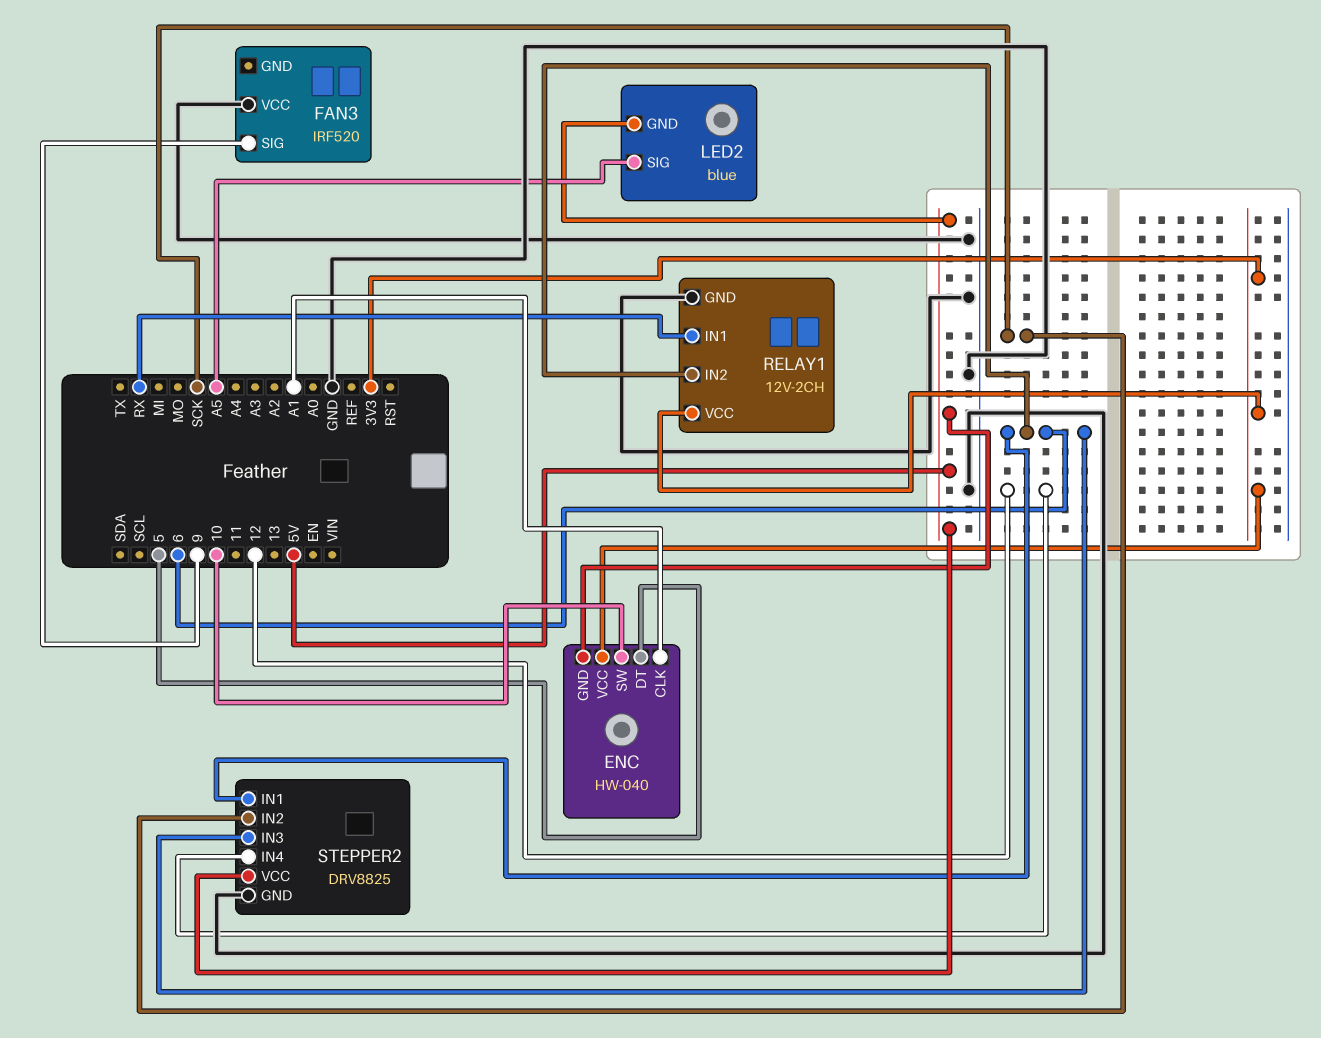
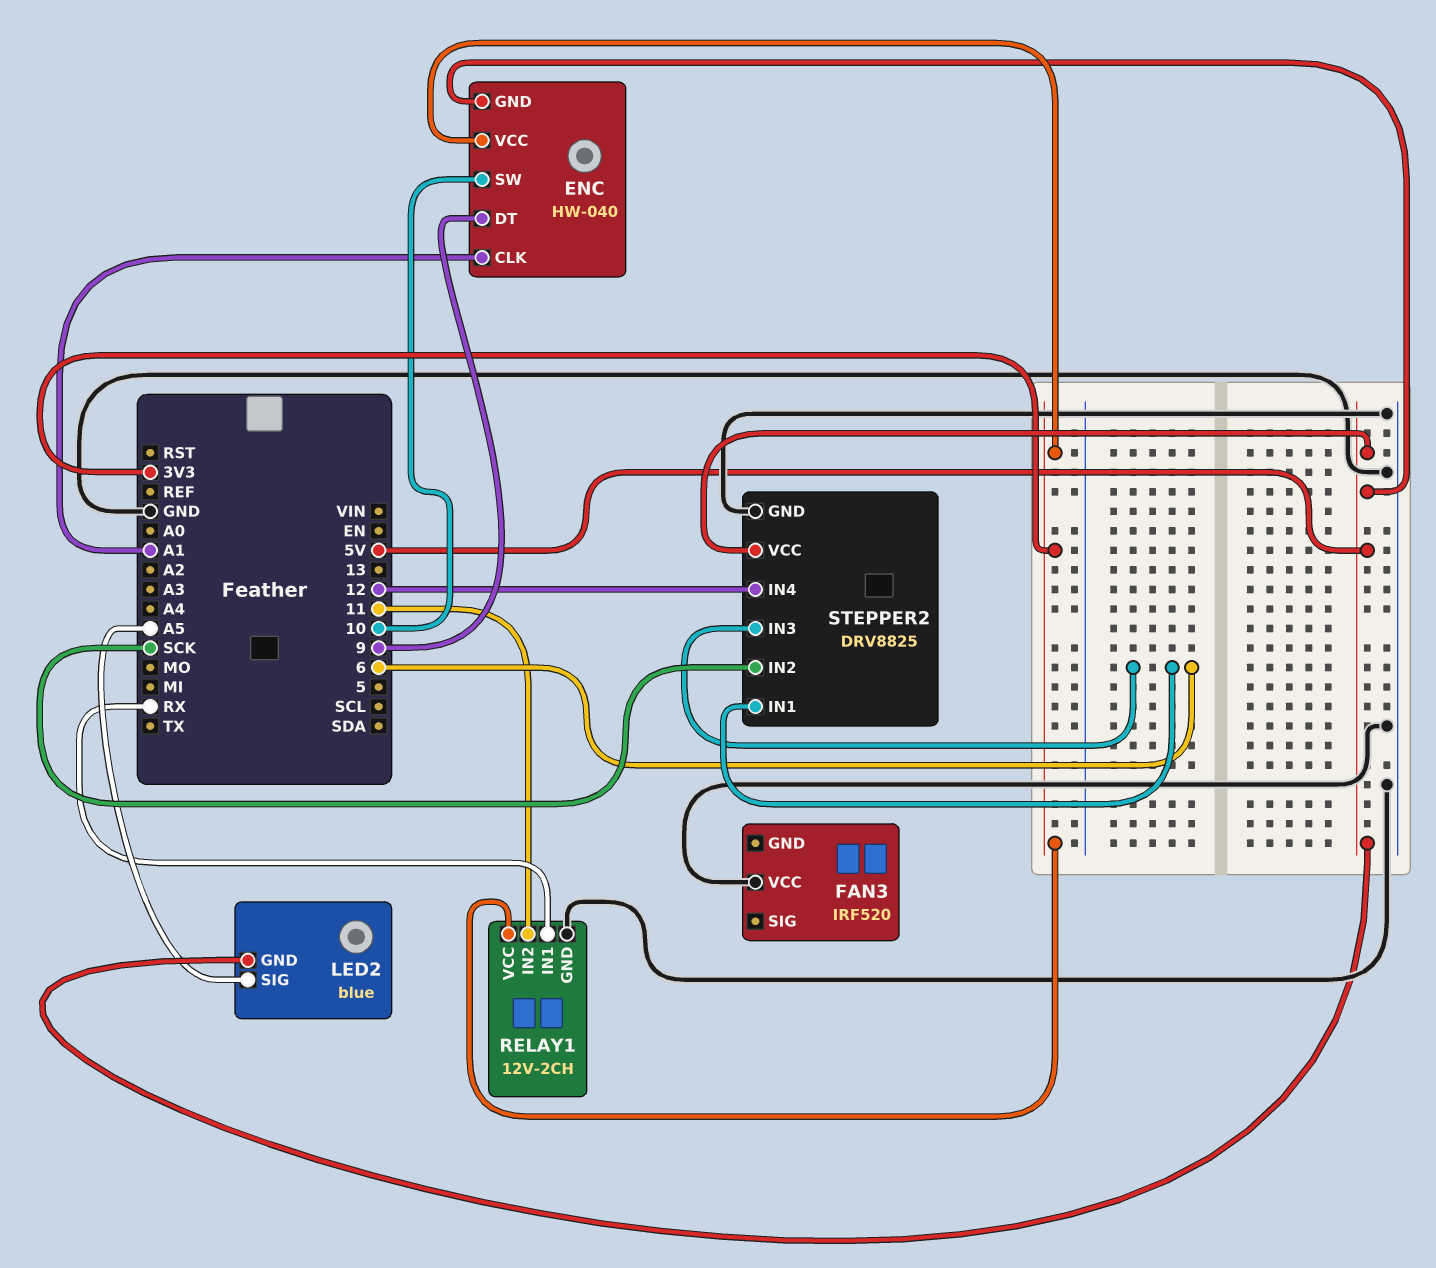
ENC pin DT: 5 -> 9
FAN3 pin SIG: 9 -> none
RELAY1 pin IN2: 6 -> 11

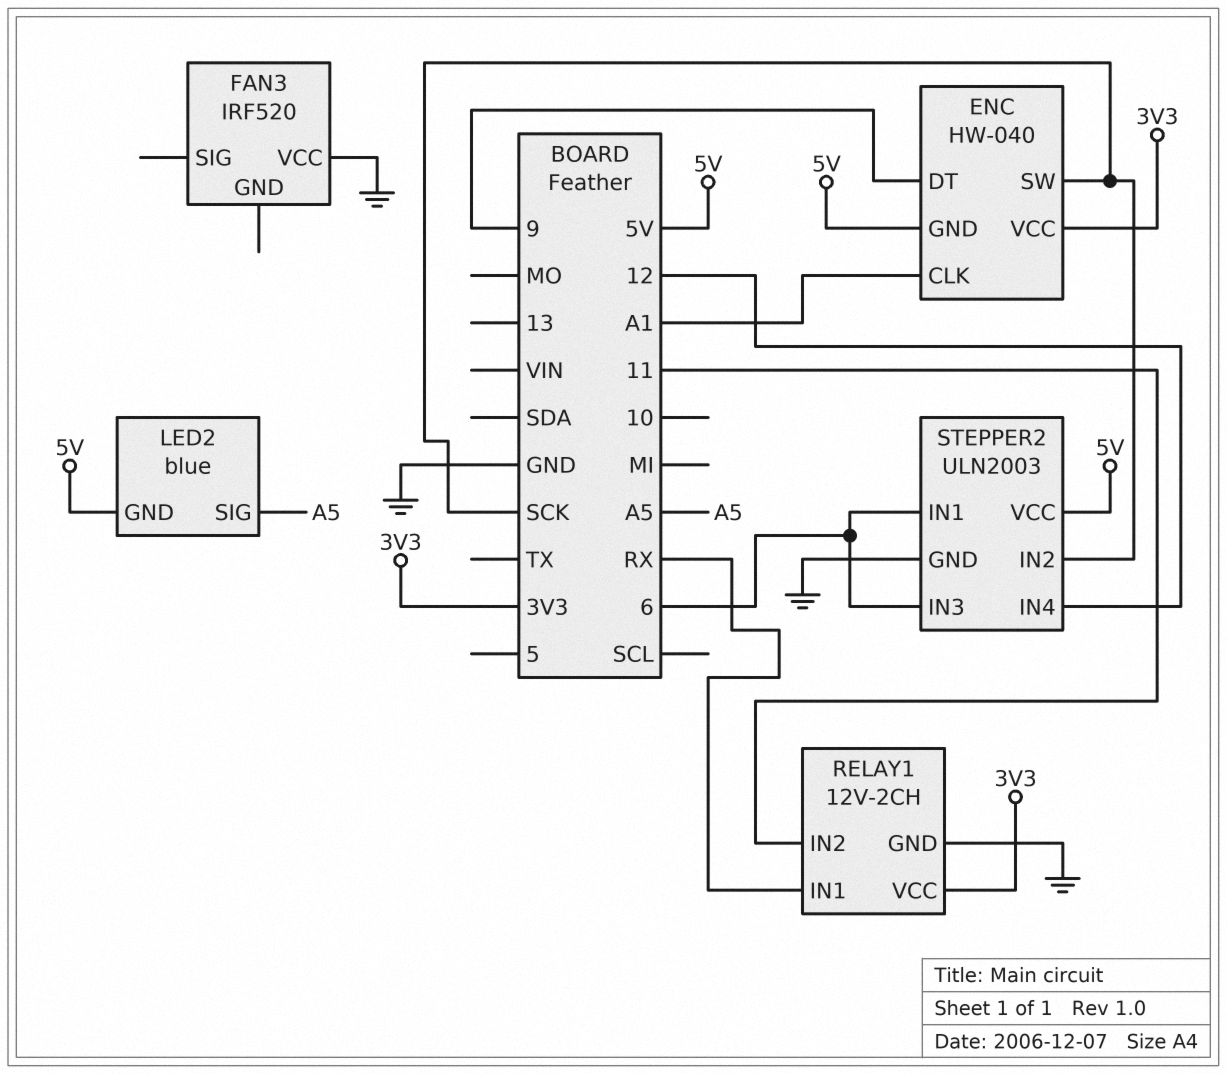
ENC pin SW: 10 -> SCK
STEPPER2: DRV8825 -> ULN2003

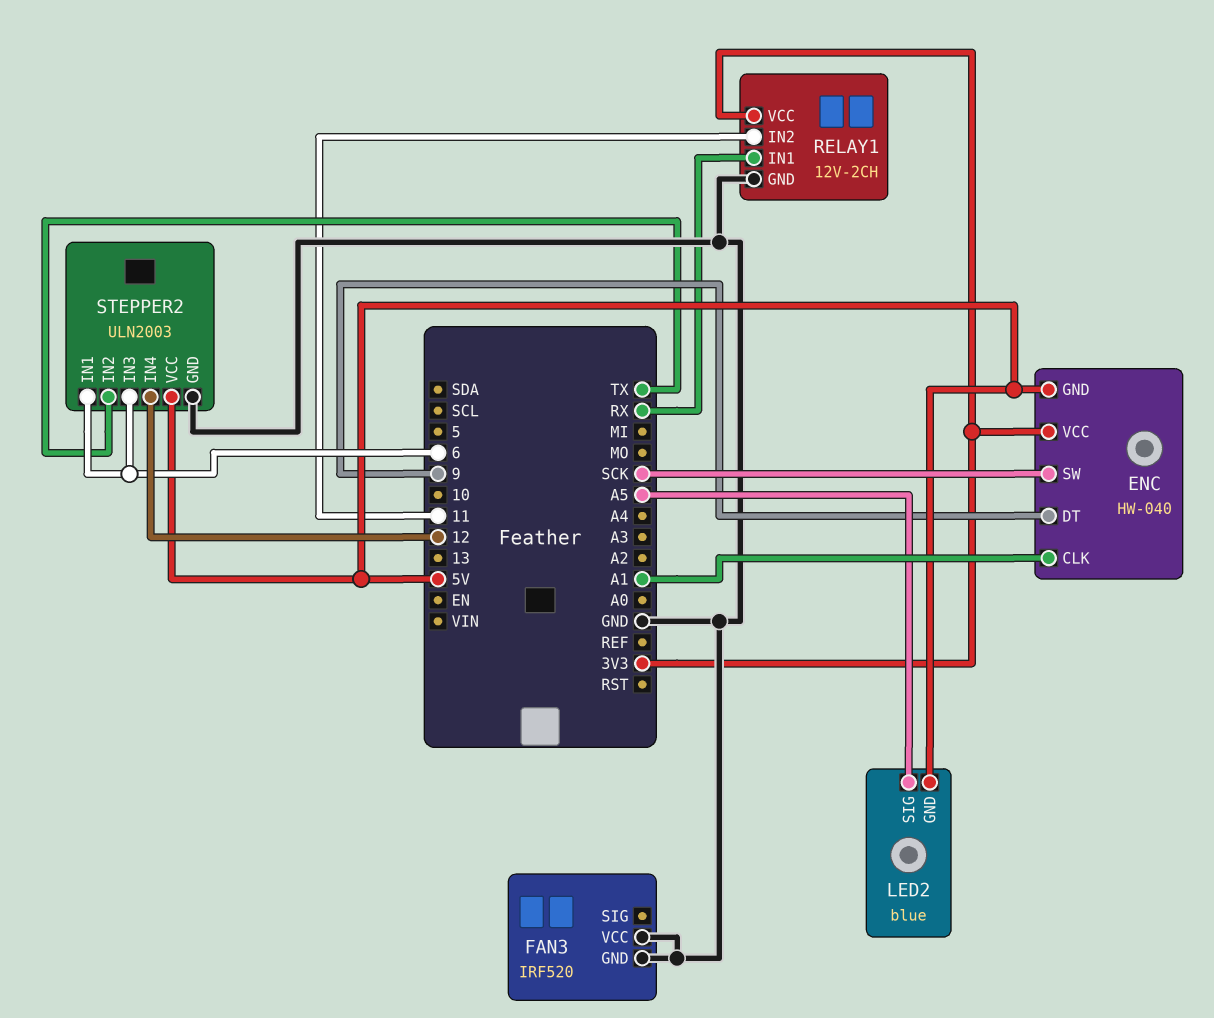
FAN3 pin GND: none -> GND
STEPPER2 pin IN2: SCK -> TX

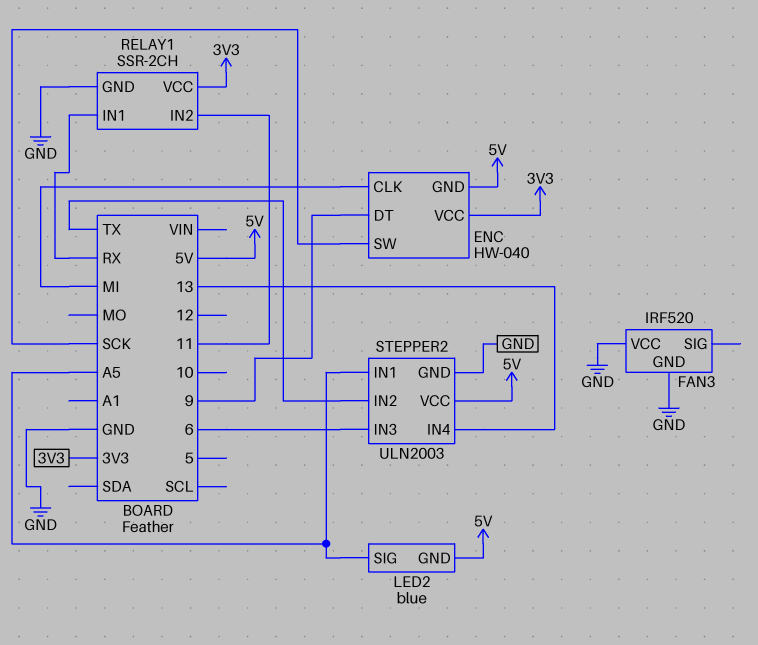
ENC pin CLK: A1 -> MI
RELAY1: 12V-2CH -> SSR-2CH
STEPPER2 pin IN1: 6 -> A5
STEPPER2 pin IN4: 12 -> 13

